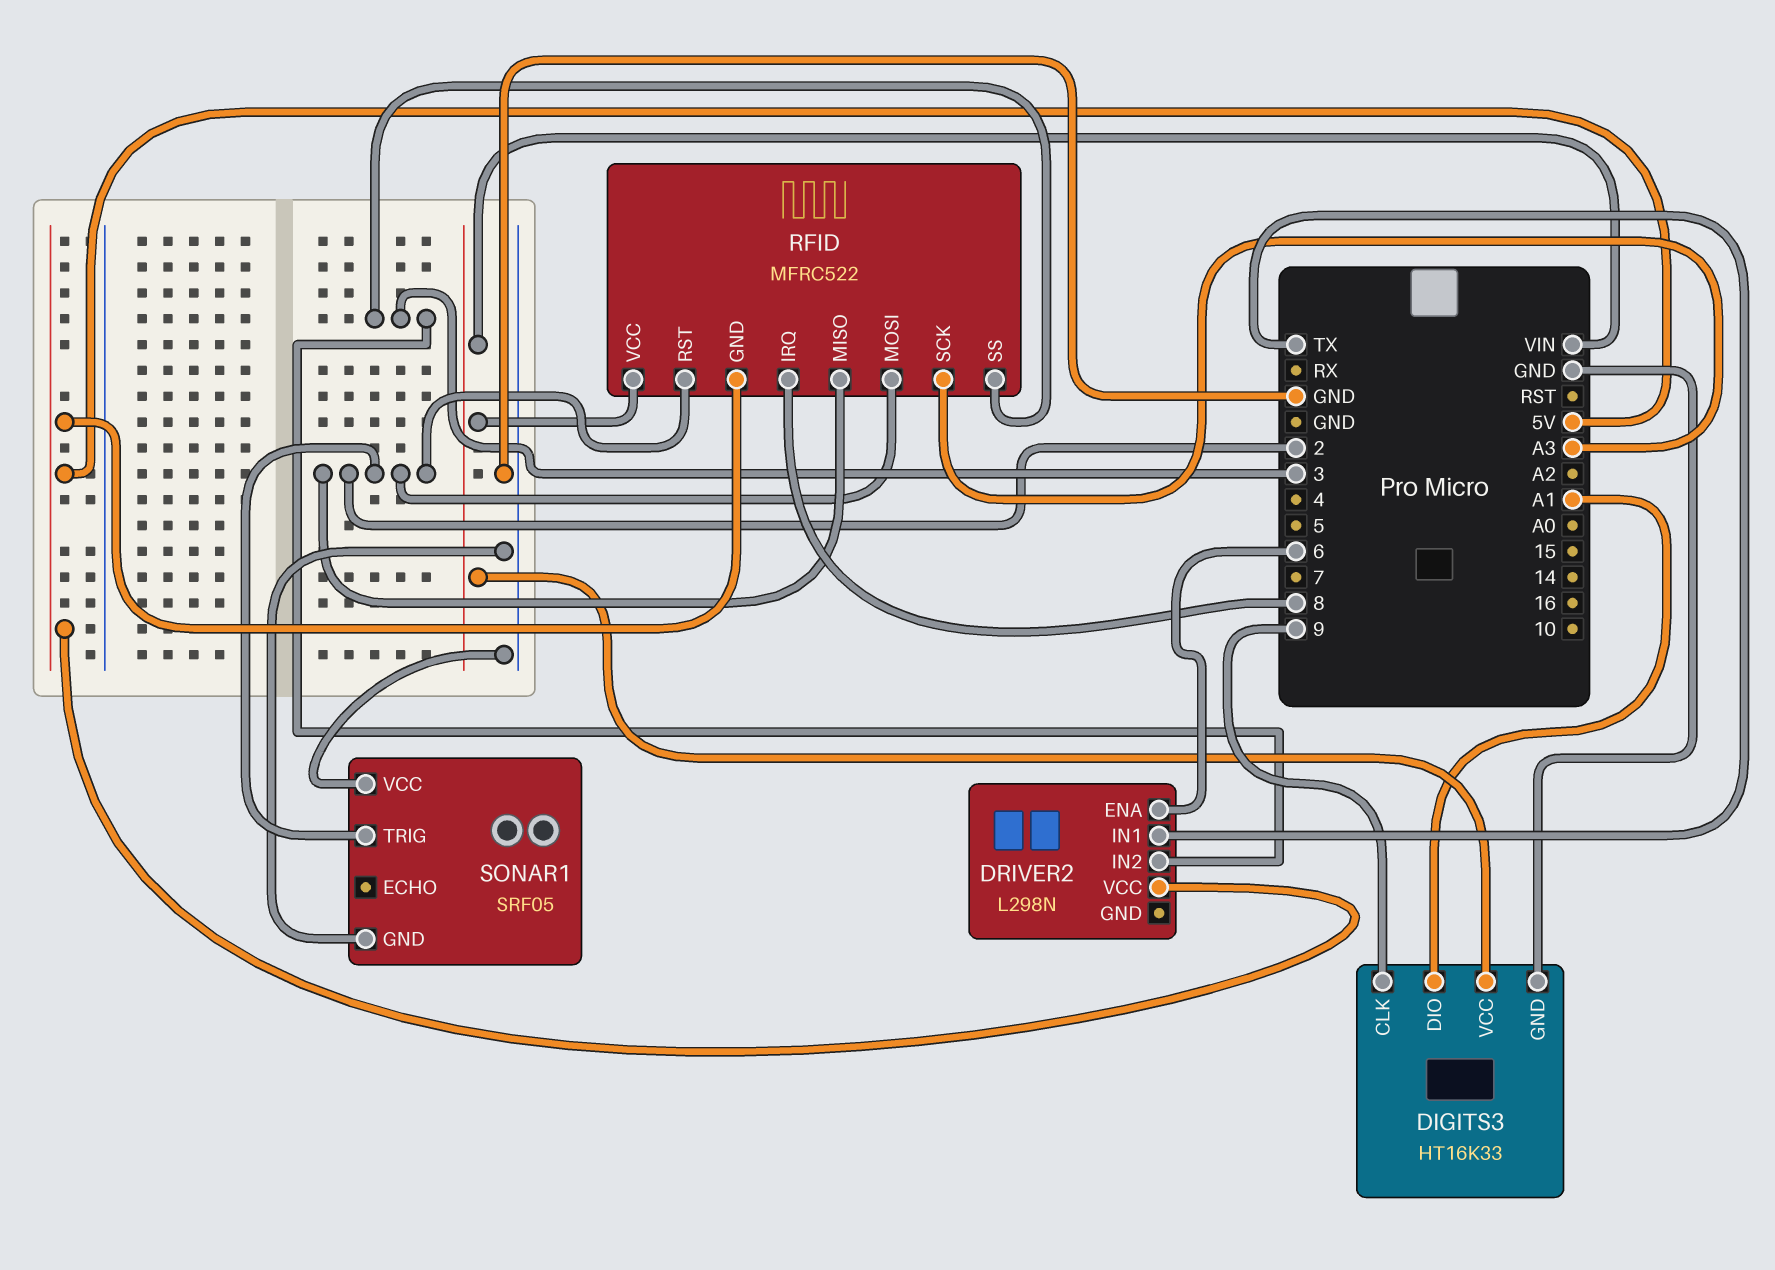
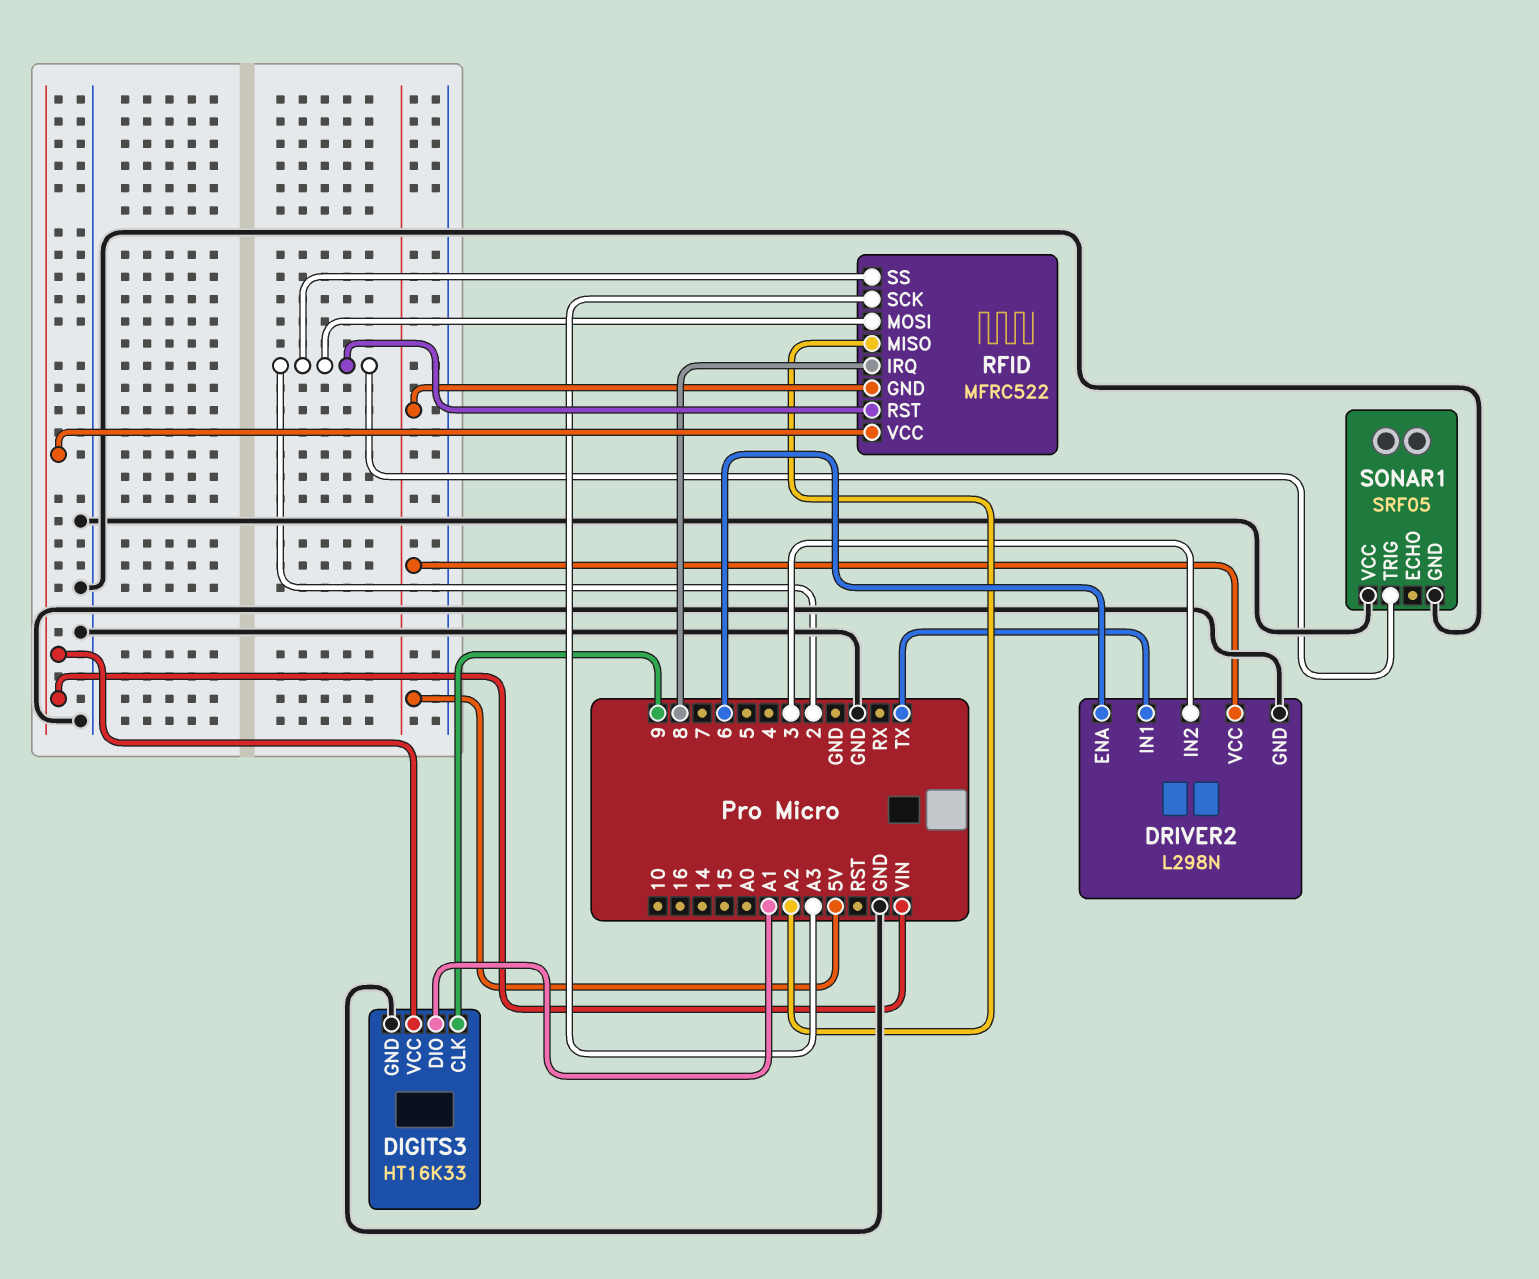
DRIVER2 pin GND: none -> GND
RFID pin MISO: 2 -> A2
RFID pin SS: 3 -> 2

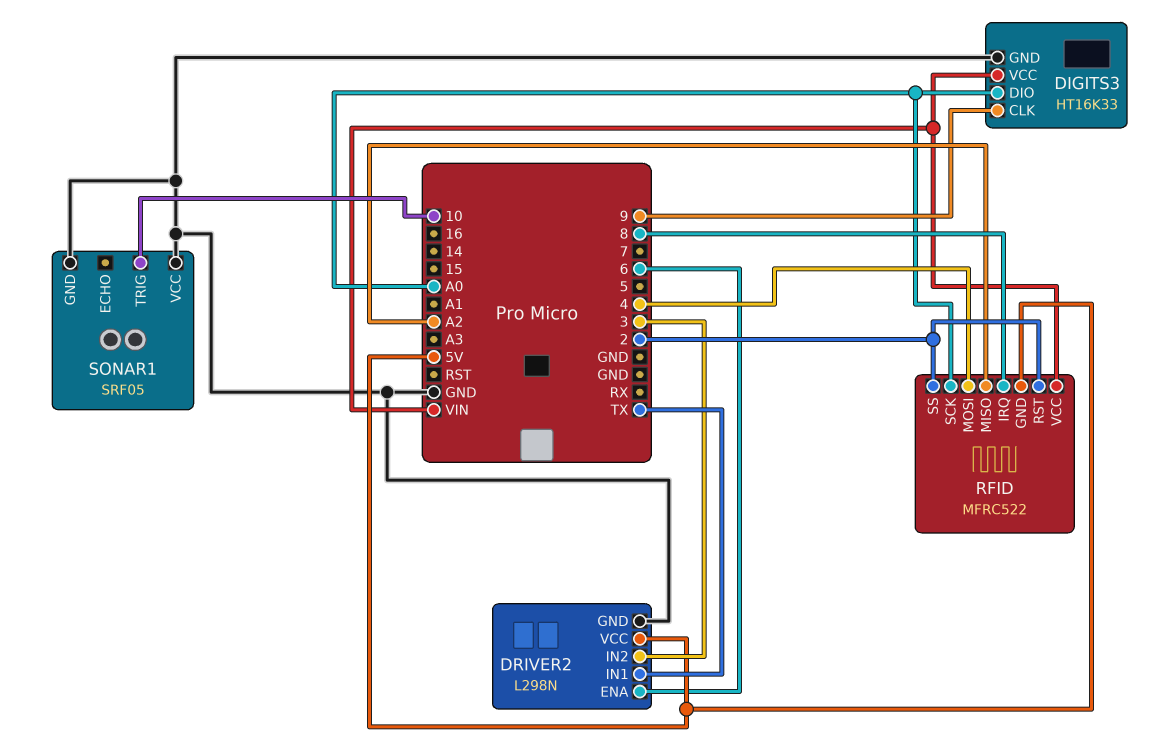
DIGITS3 pin DIO: A1 -> A0
RFID pin MOSI: 2 -> 4
RFID pin SCK: A3 -> A0
SONAR1 pin TRIG: 2 -> 10

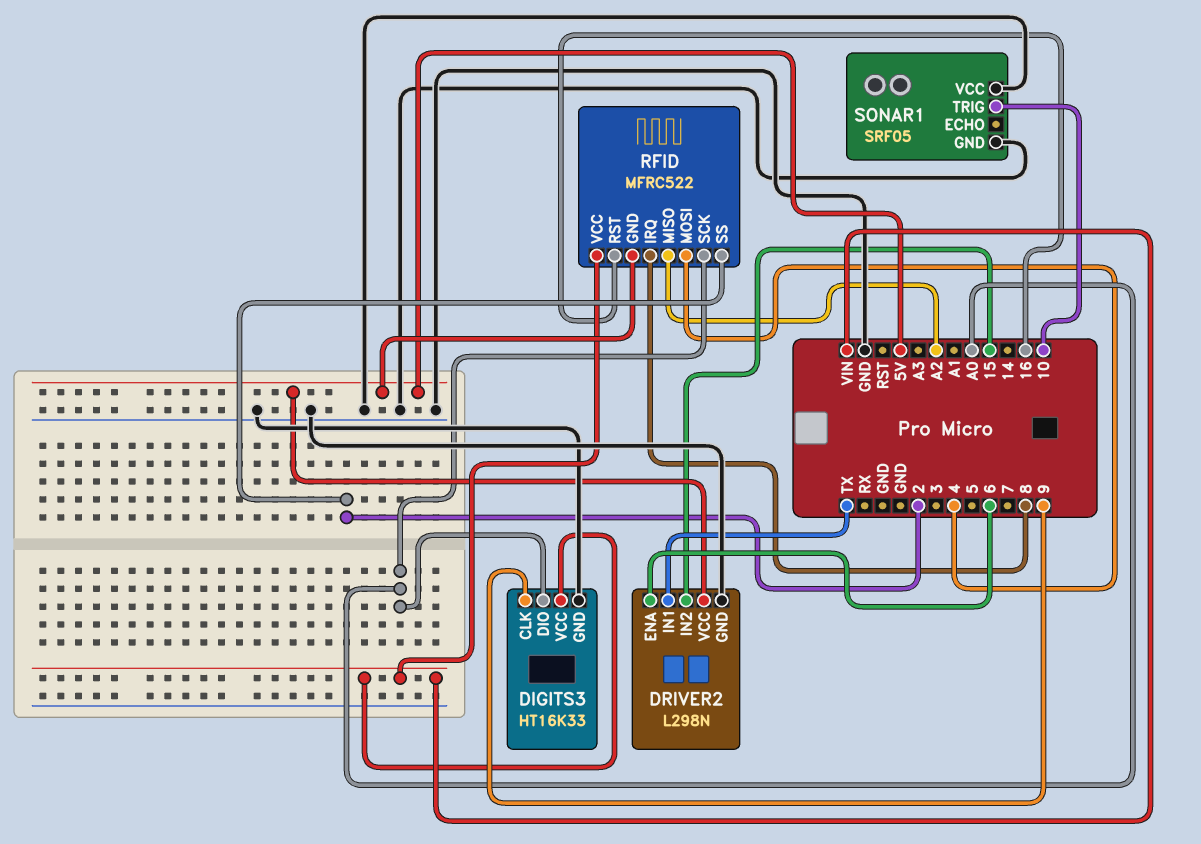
DRIVER2 pin IN2: 3 -> 15
RFID pin RST: 2 -> 16

